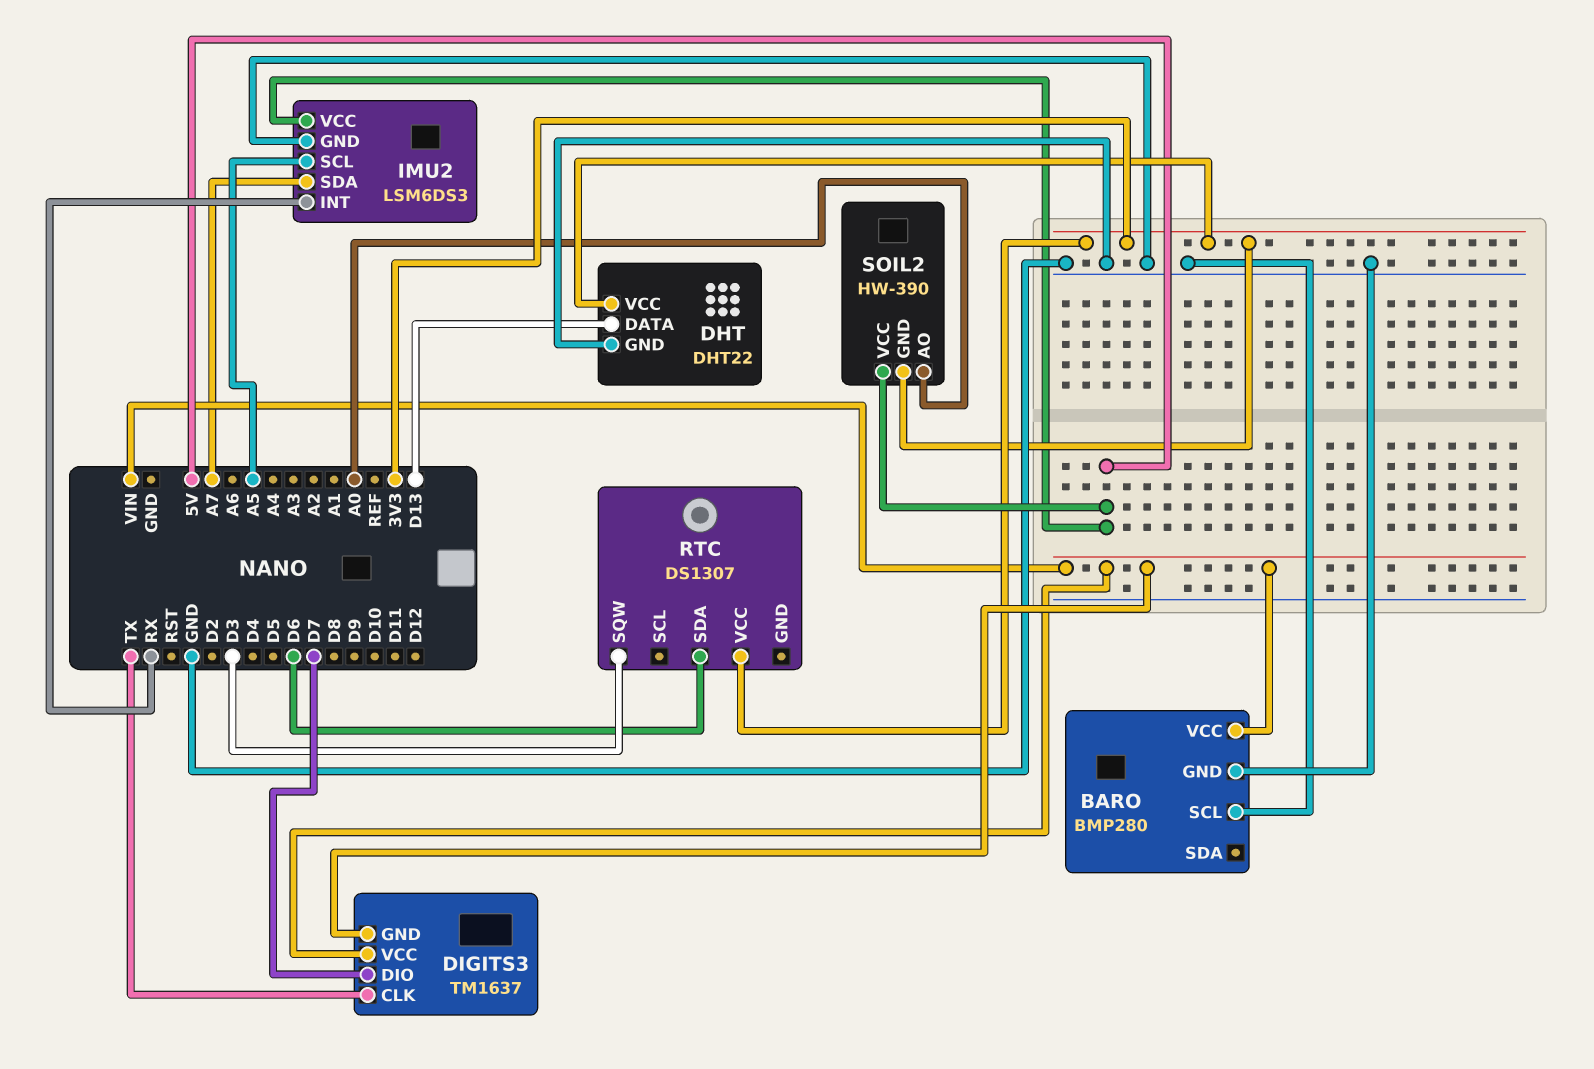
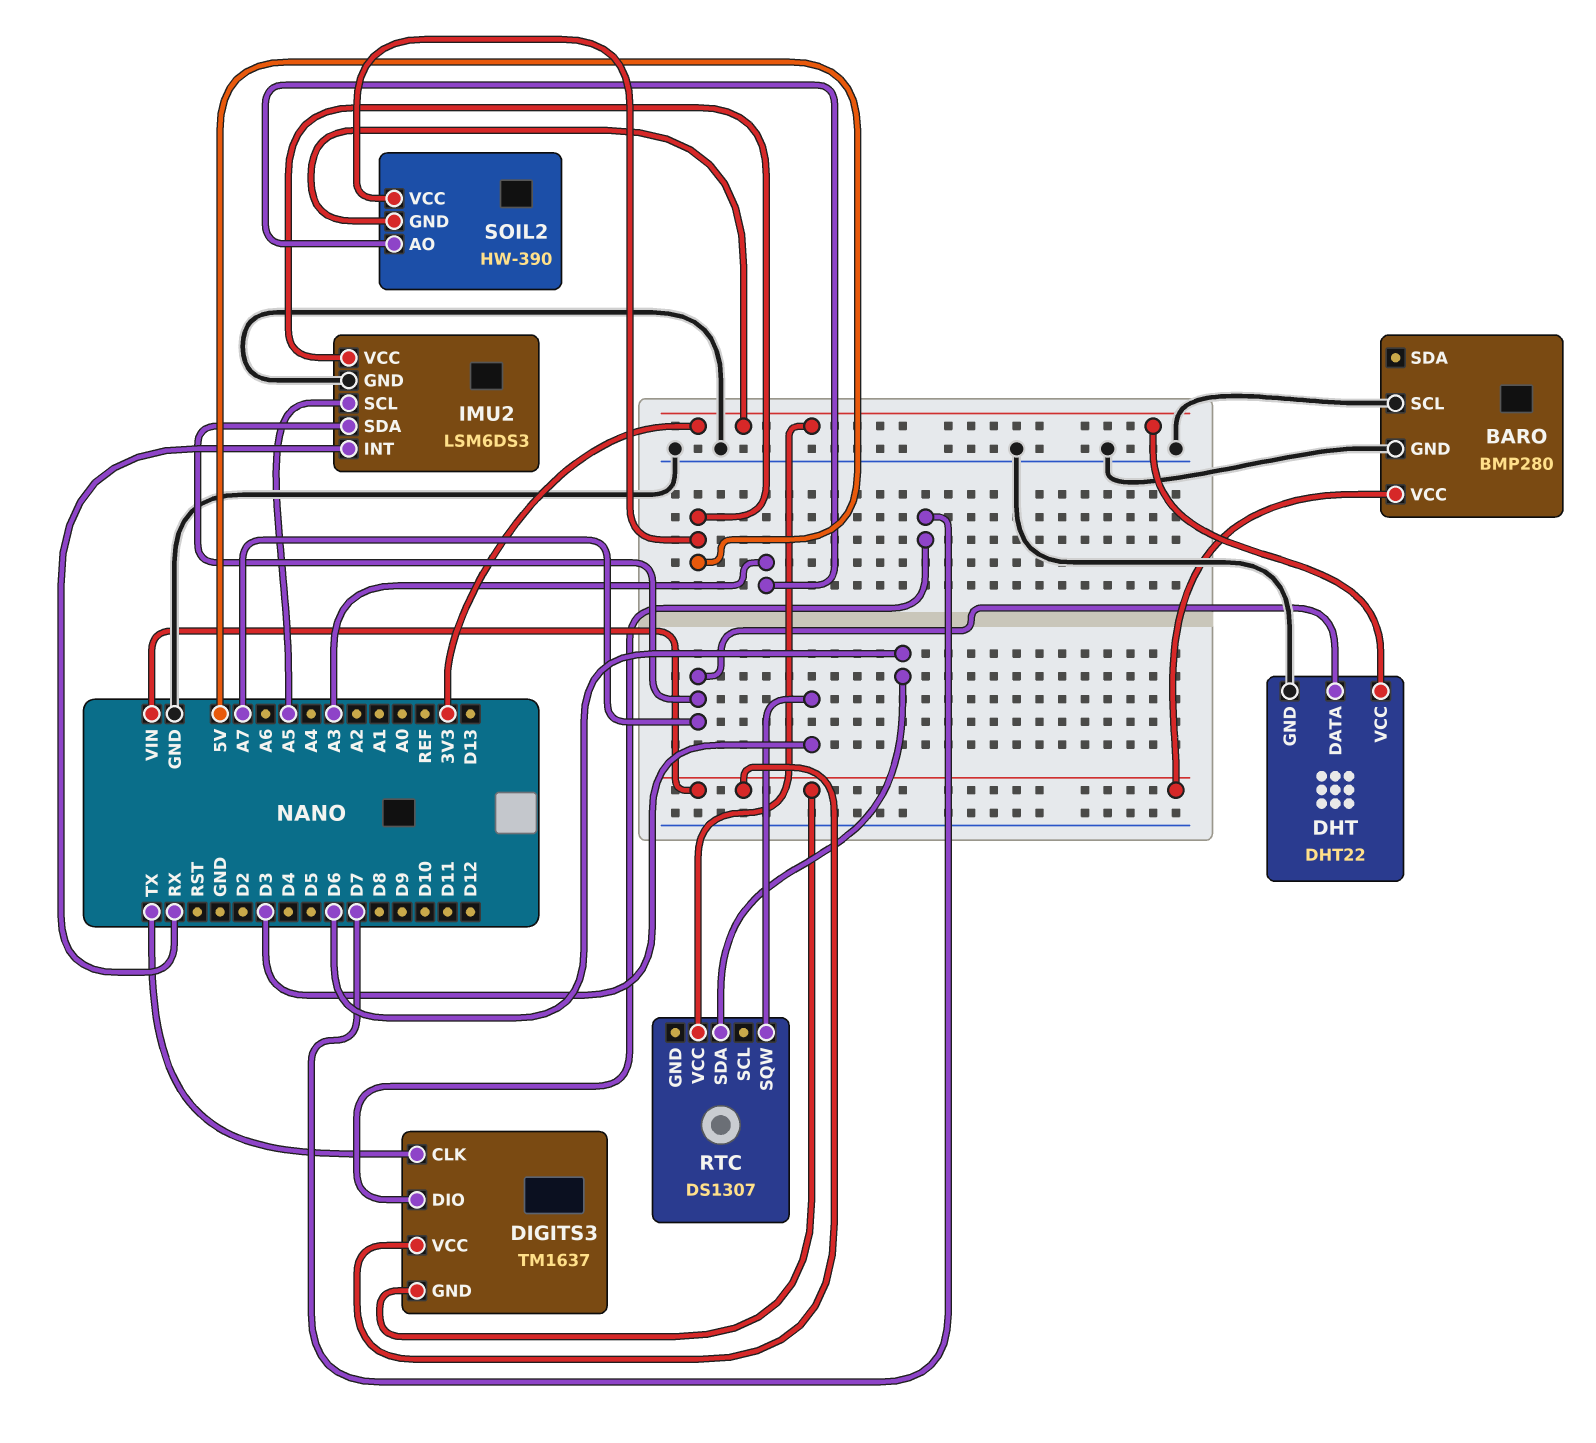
DHT pin DATA: D13 -> A7
SOIL2 pin AO: A0 -> A3

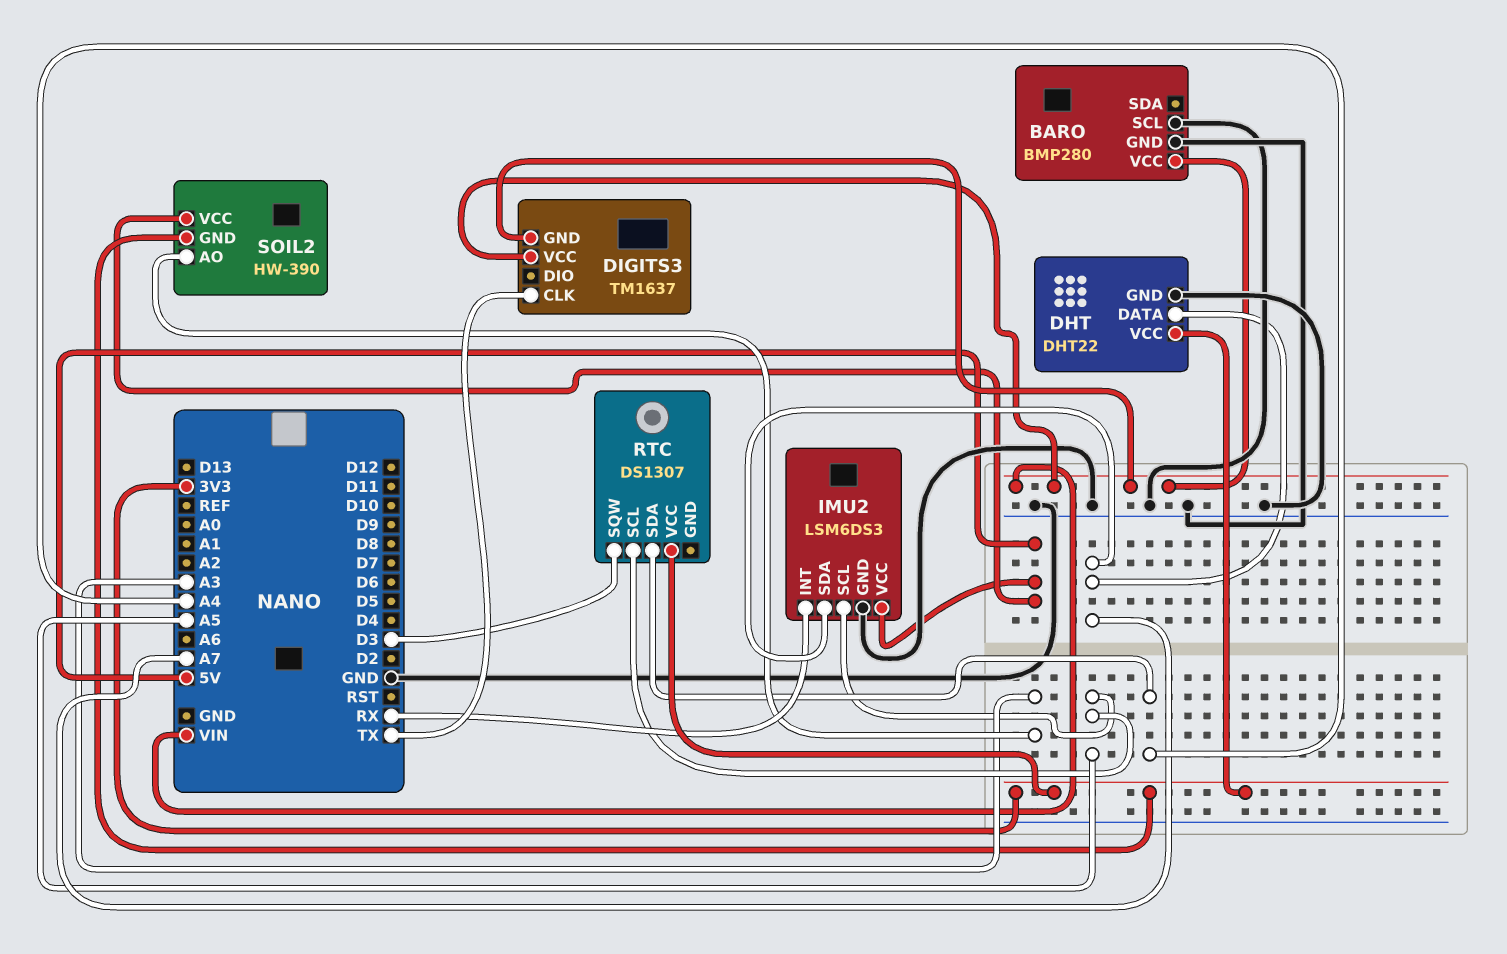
DIGITS3 pin DIO: D7 -> none
RTC pin SCL: none -> A5
RTC pin SDA: D6 -> A4

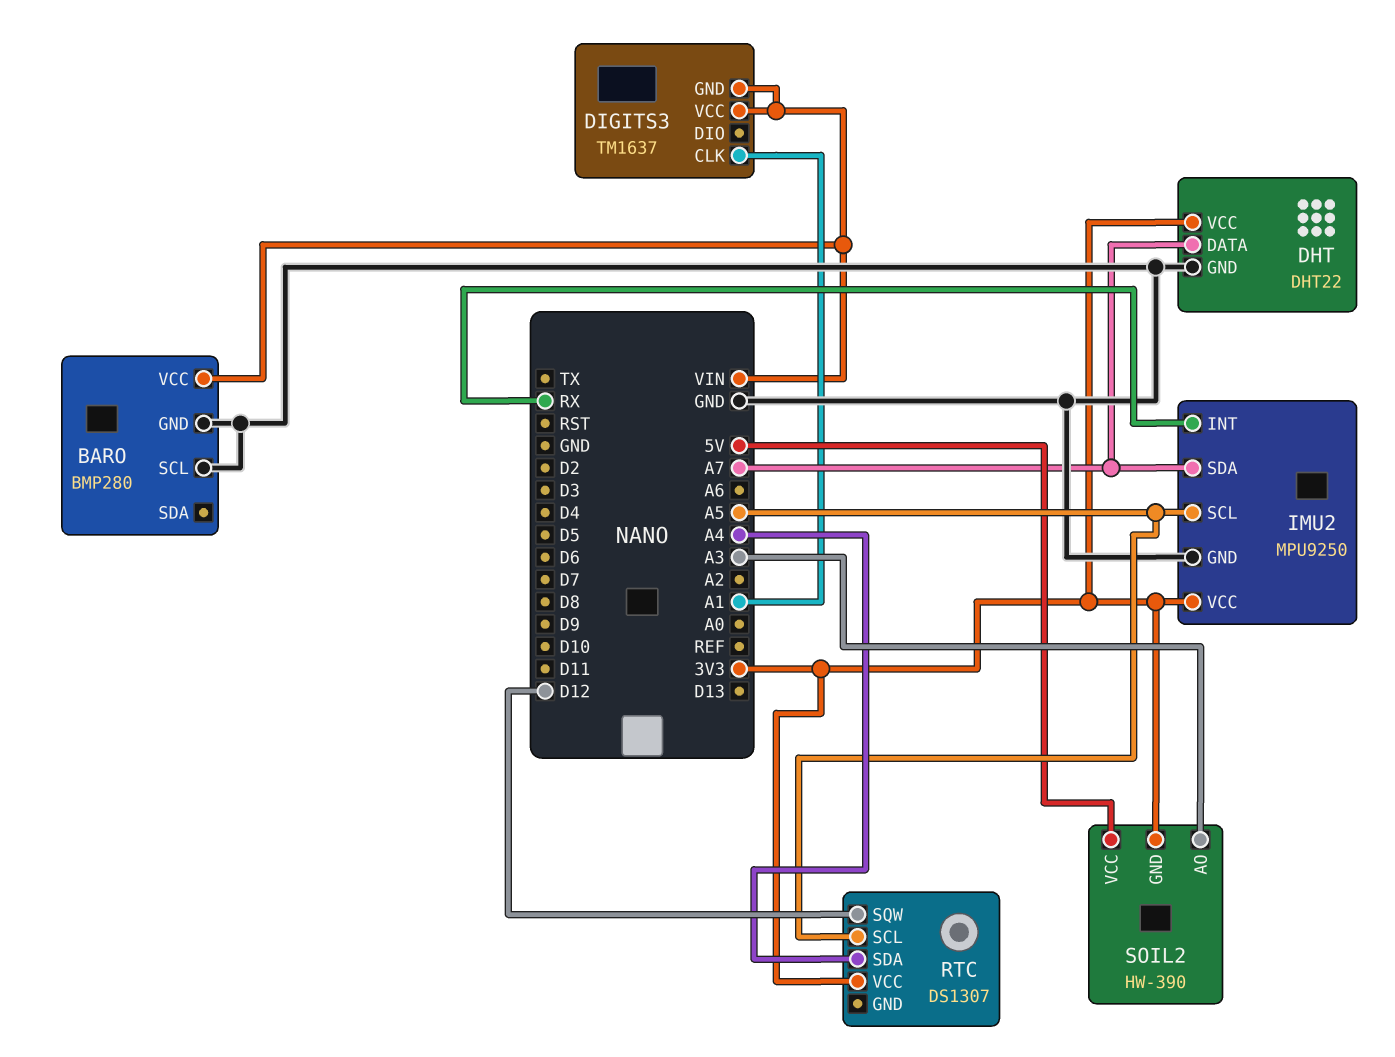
DIGITS3 pin CLK: TX -> A1
IMU2: LSM6DS3 -> MPU9250
IMU2 pin VCC: 5V -> 3V3
RTC pin SQW: D3 -> D12

